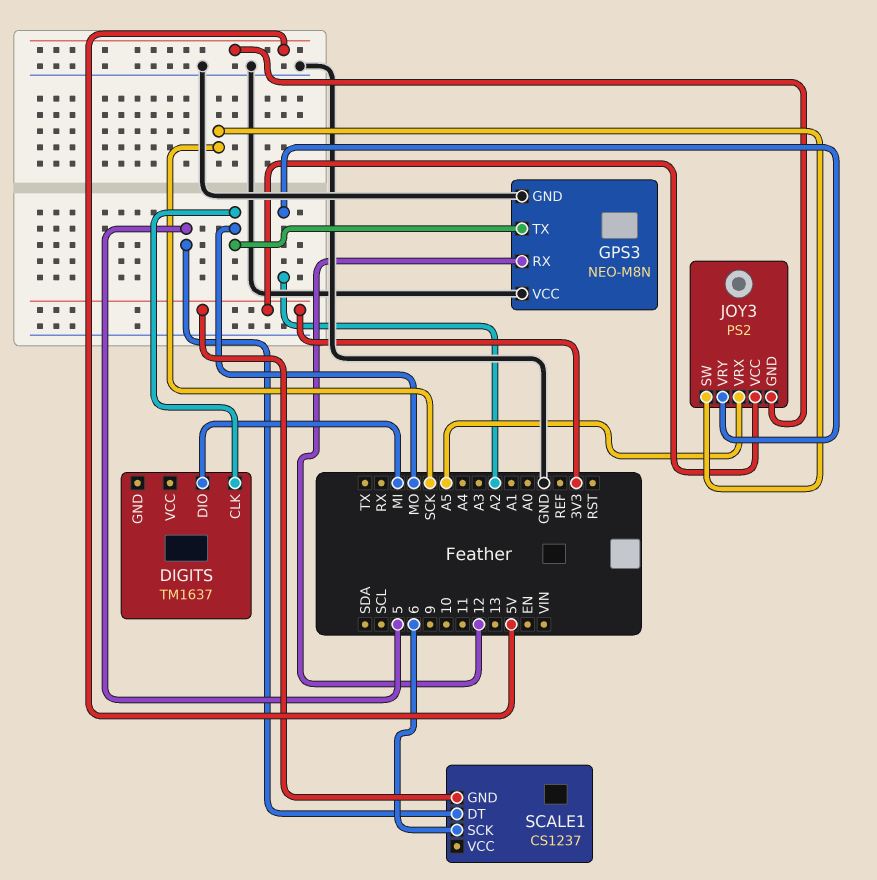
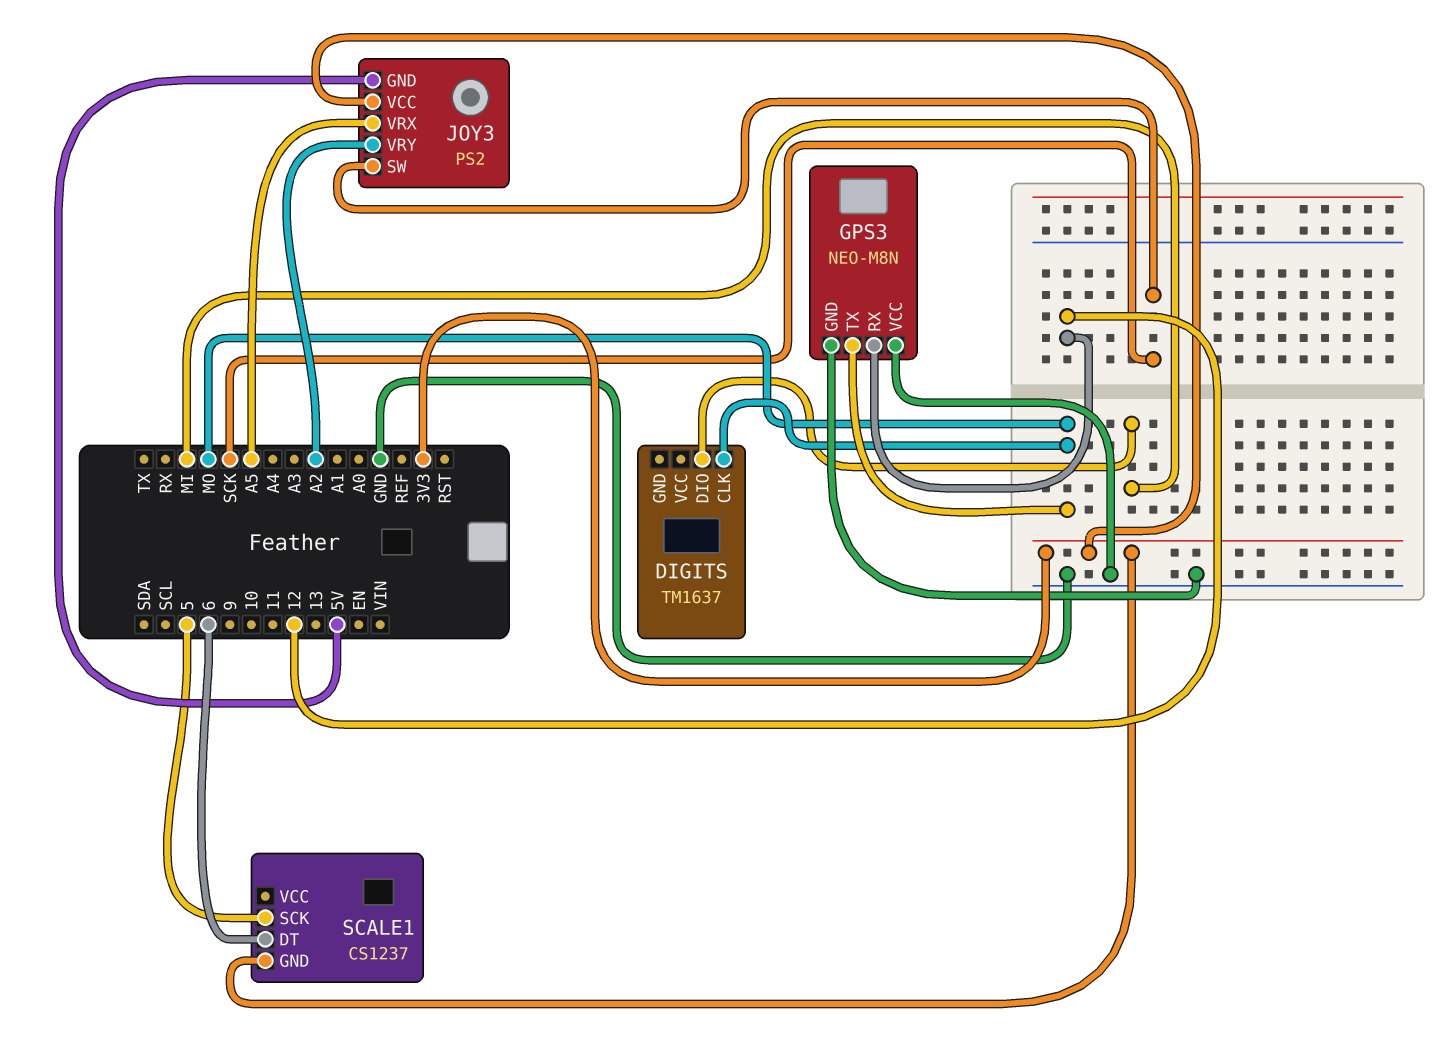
SCALE1 pin DT: 5 -> 6
SCALE1 pin SCK: 6 -> 5

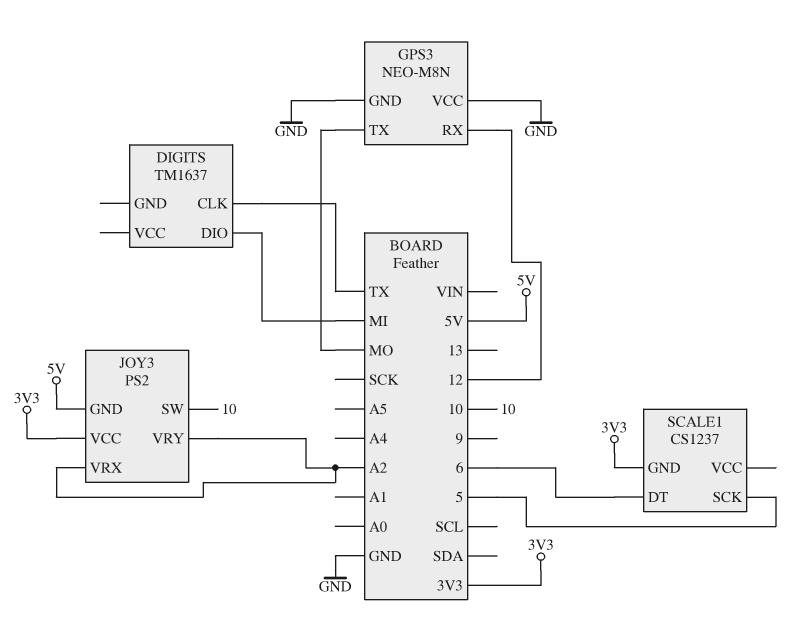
DIGITS pin CLK: MO -> TX
JOY3 pin SW: SCK -> 10
JOY3 pin VRX: A5 -> A2

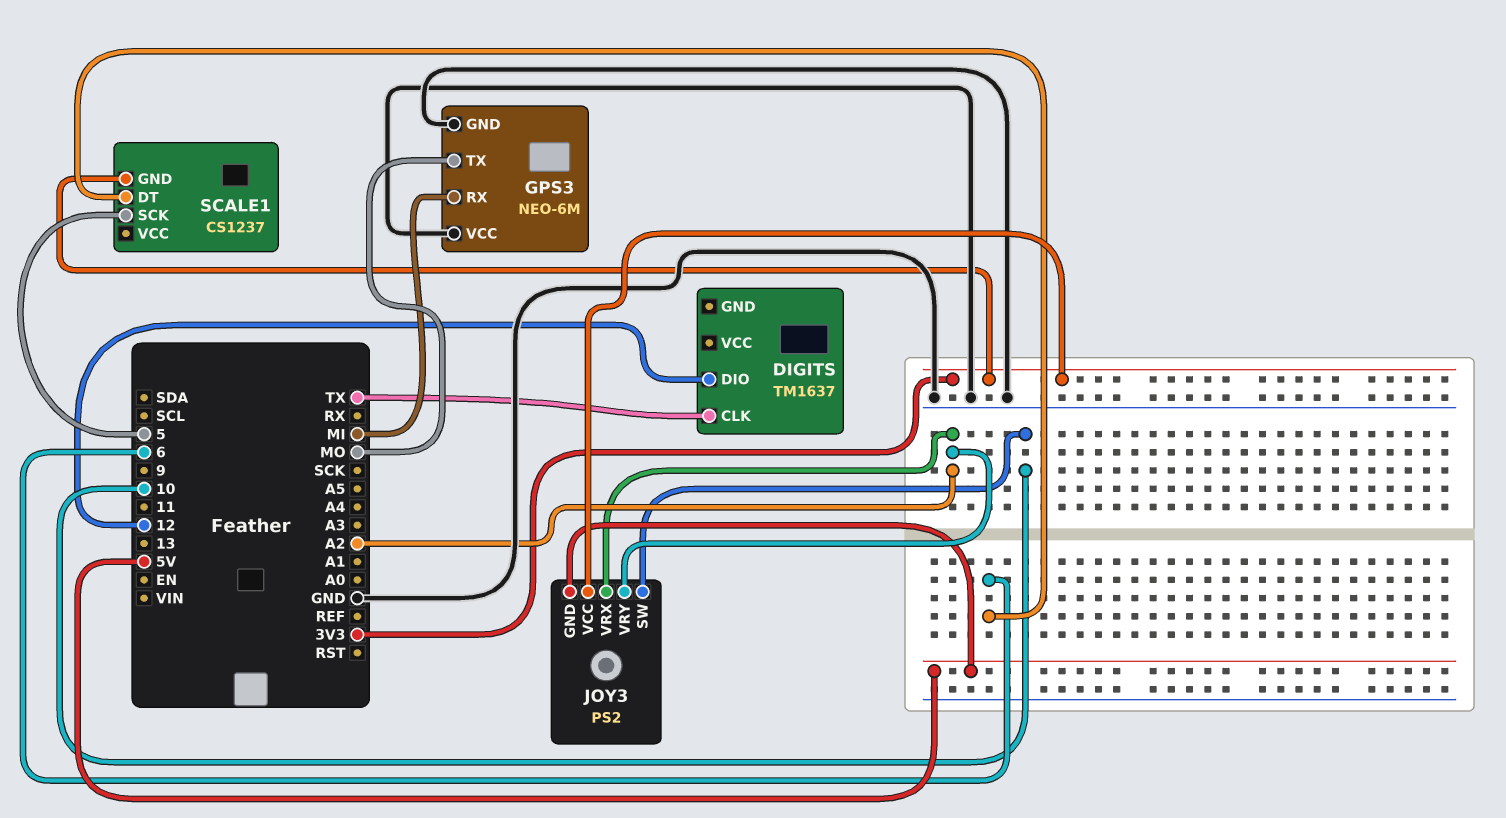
DIGITS pin DIO: MI -> 12
GPS3: NEO-M8N -> NEO-6M
GPS3 pin RX: 12 -> MI

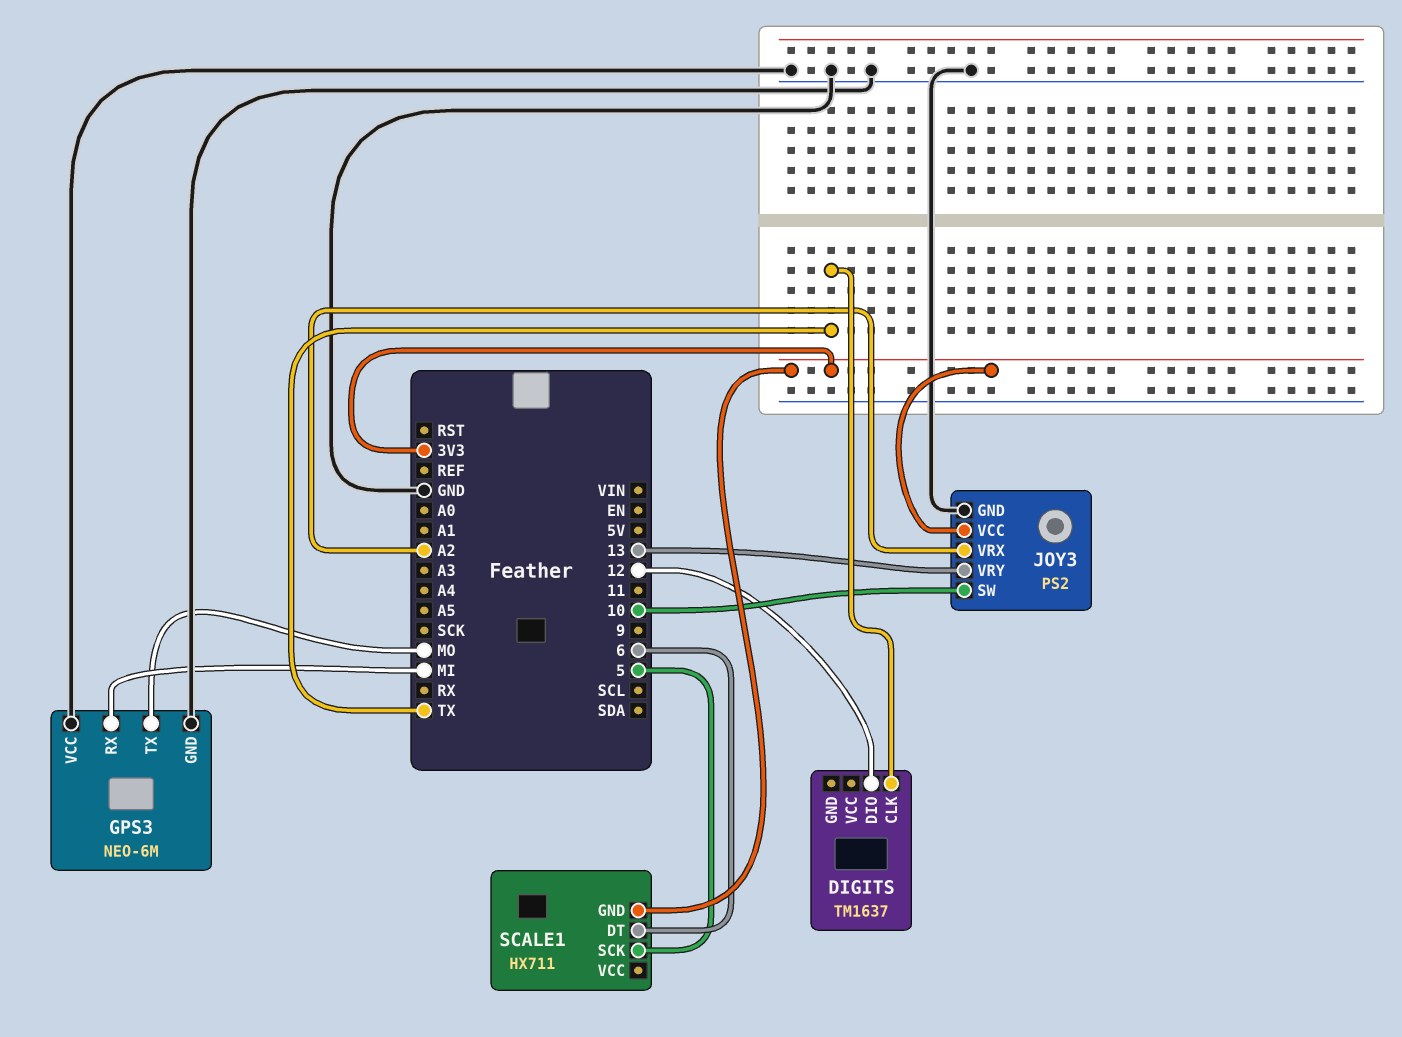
JOY3 pin GND: 5V -> GND
JOY3 pin VRY: A2 -> 13
SCALE1: CS1237 -> HX711

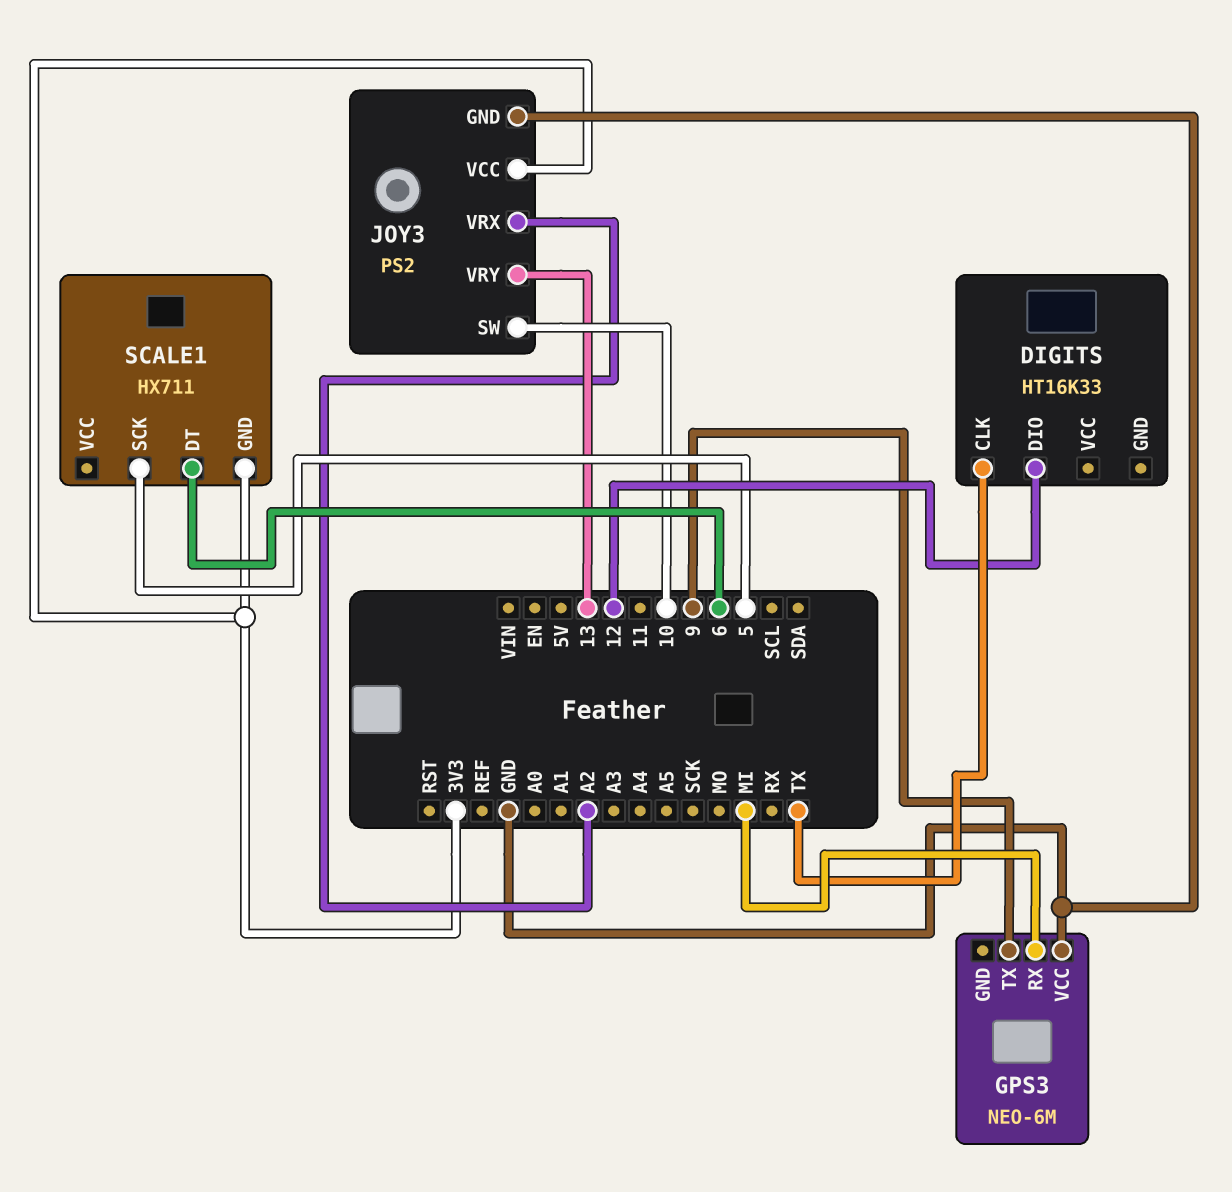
DIGITS: TM1637 -> HT16K33
GPS3 pin GND: GND -> none
GPS3 pin TX: MO -> 9

